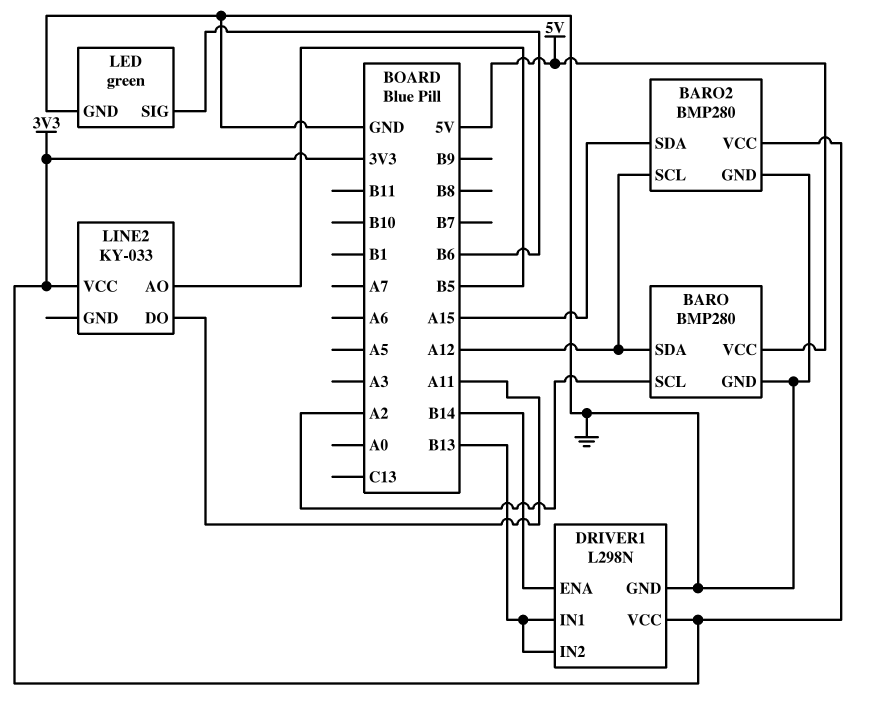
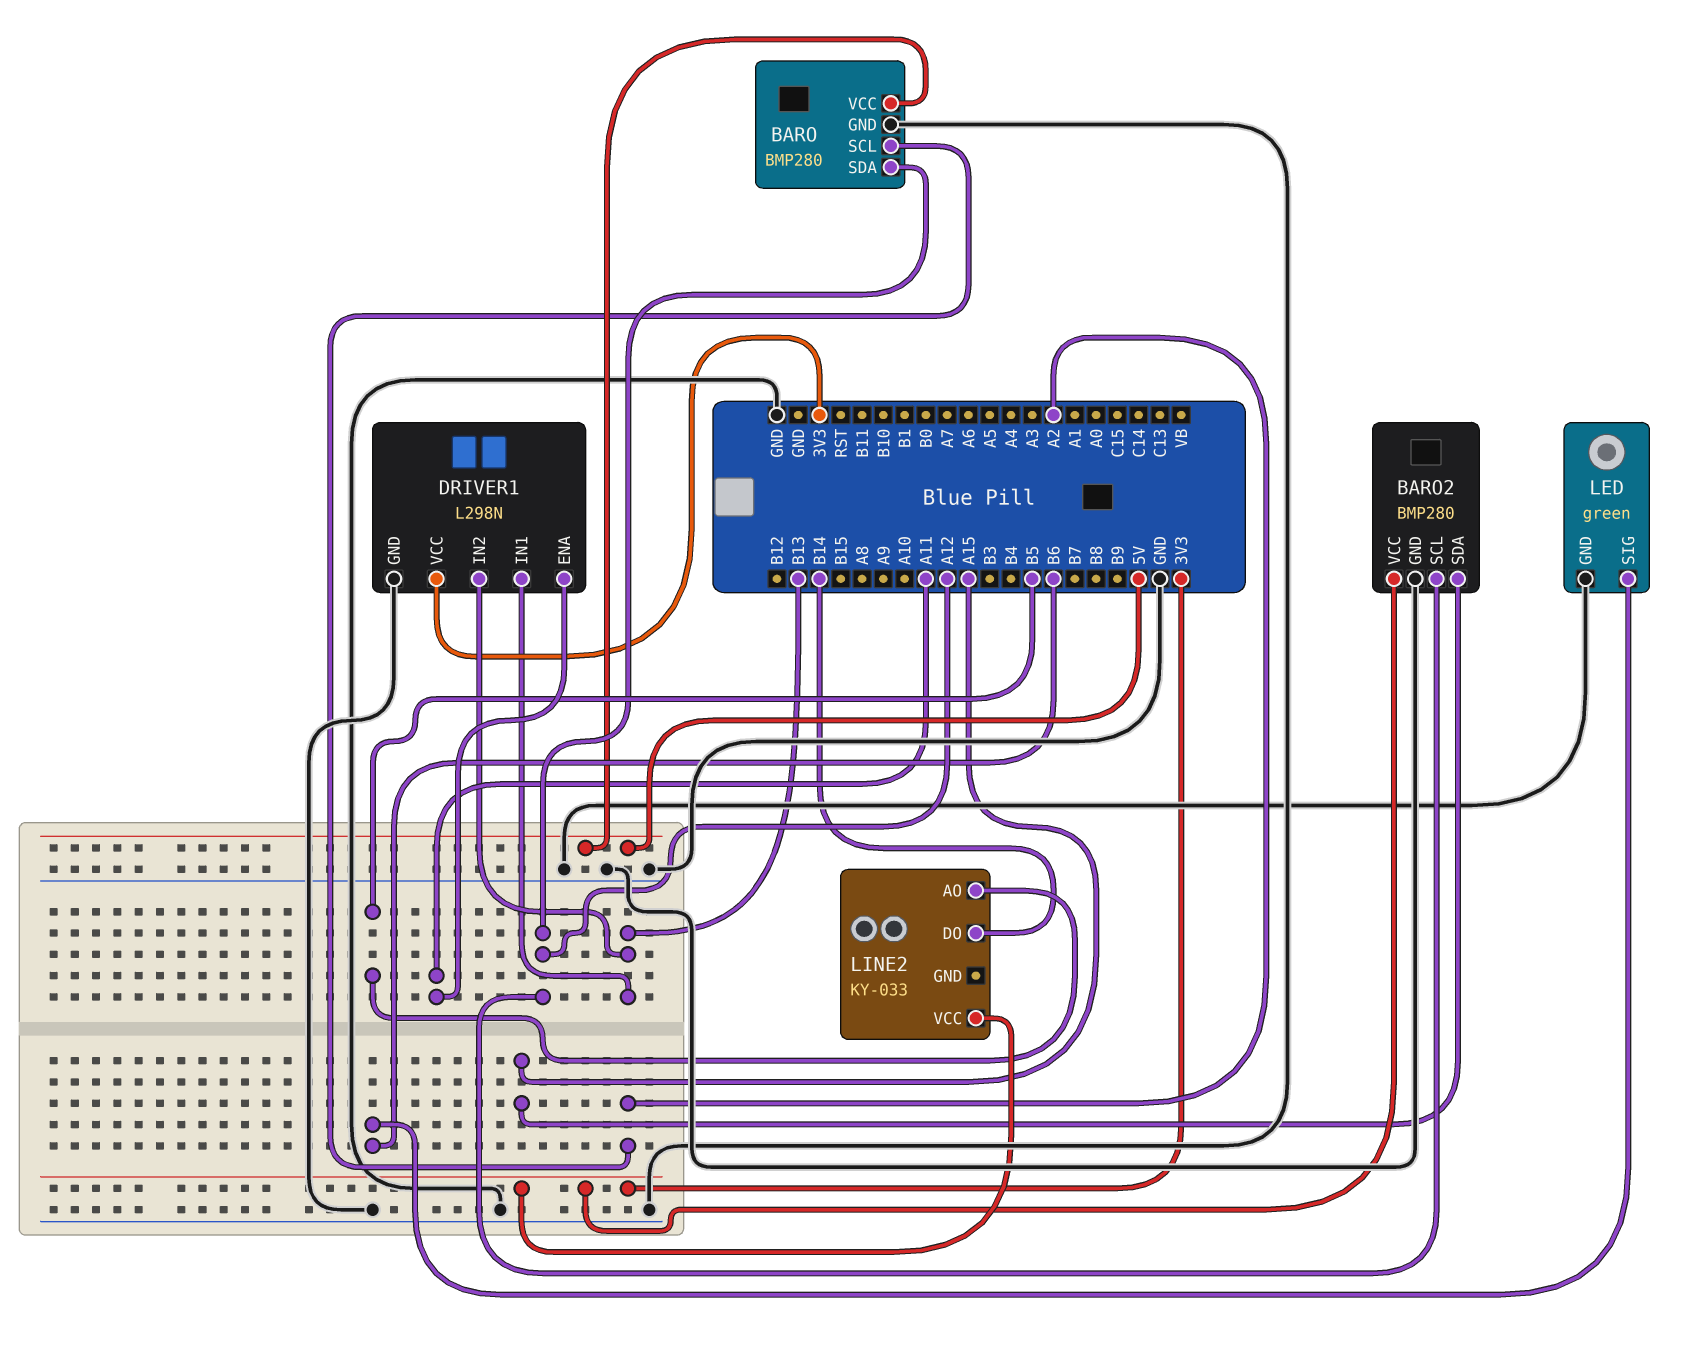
DRIVER1 pin ENA: B14 -> A11
LINE2 pin DO: A11 -> B14

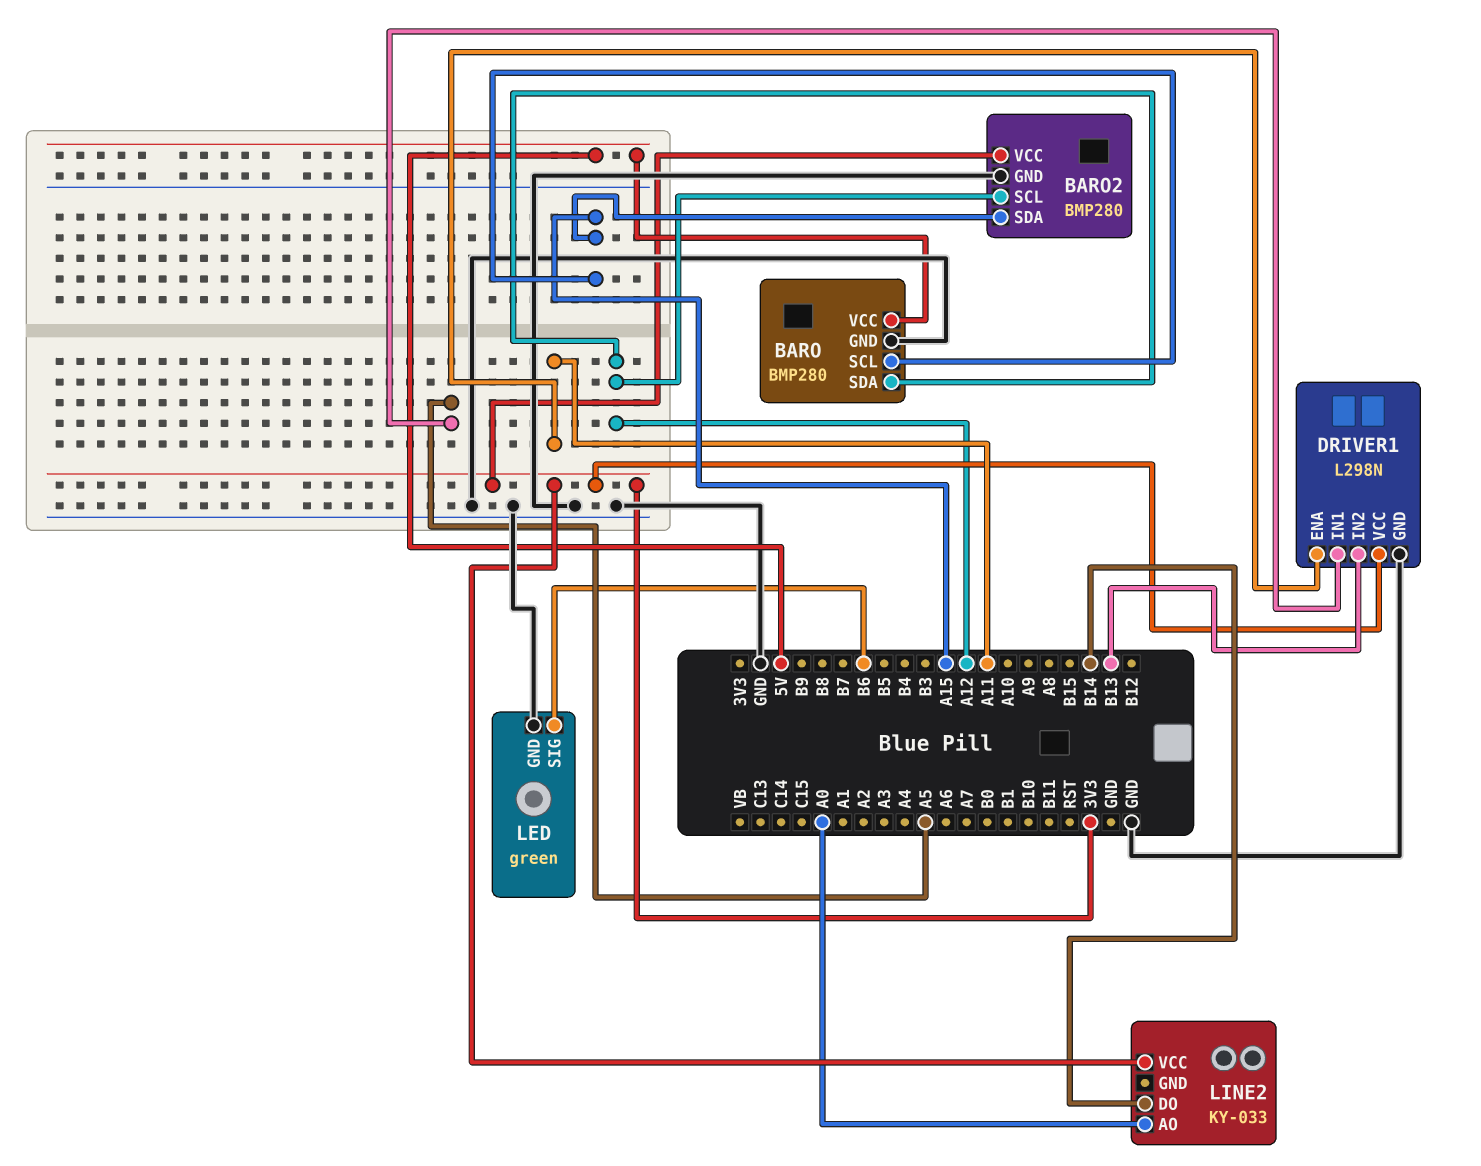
BARO pin SCL: A2 -> A15
DRIVER1 pin IN1: B13 -> A5
LINE2 pin AO: B5 -> A0

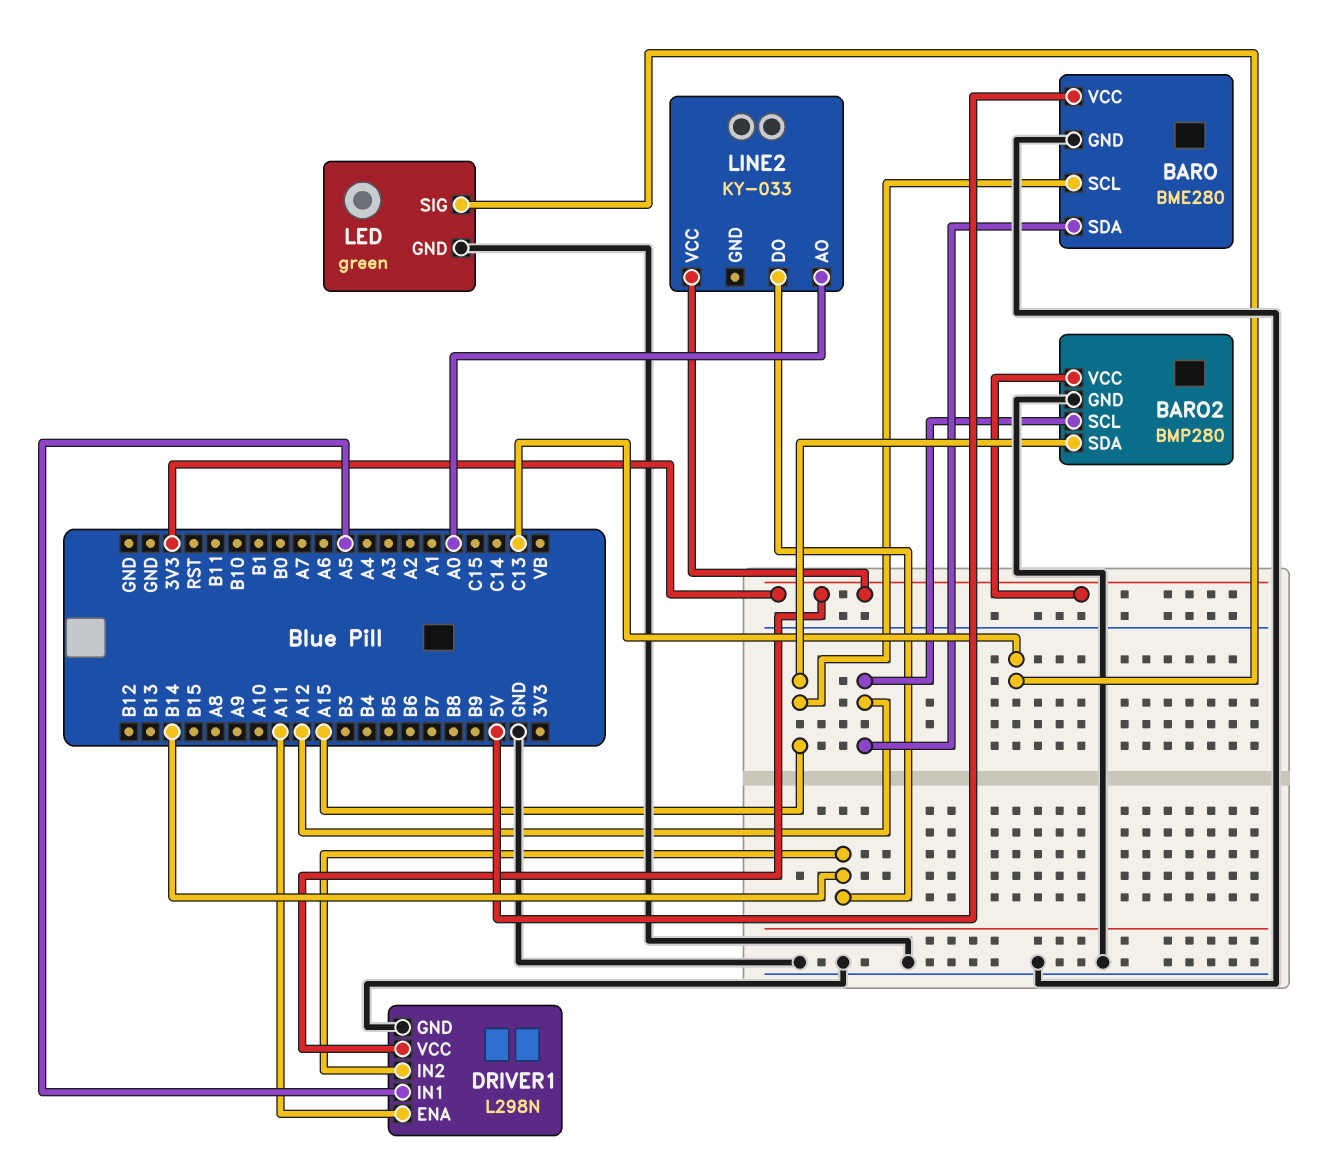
BARO: BMP280 -> BME280
DRIVER1 pin IN2: B13 -> B14
LED pin SIG: B6 -> C13

